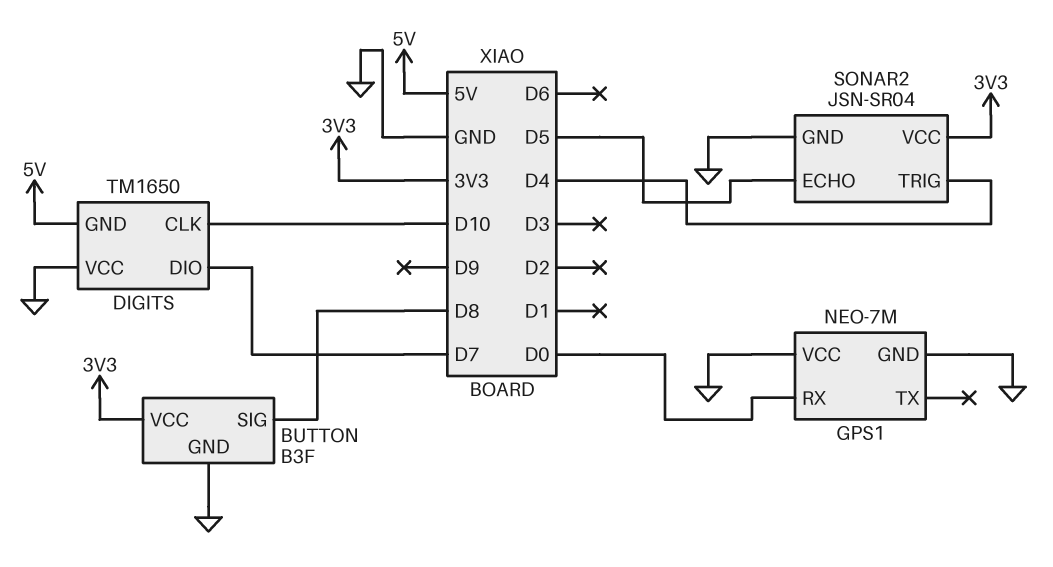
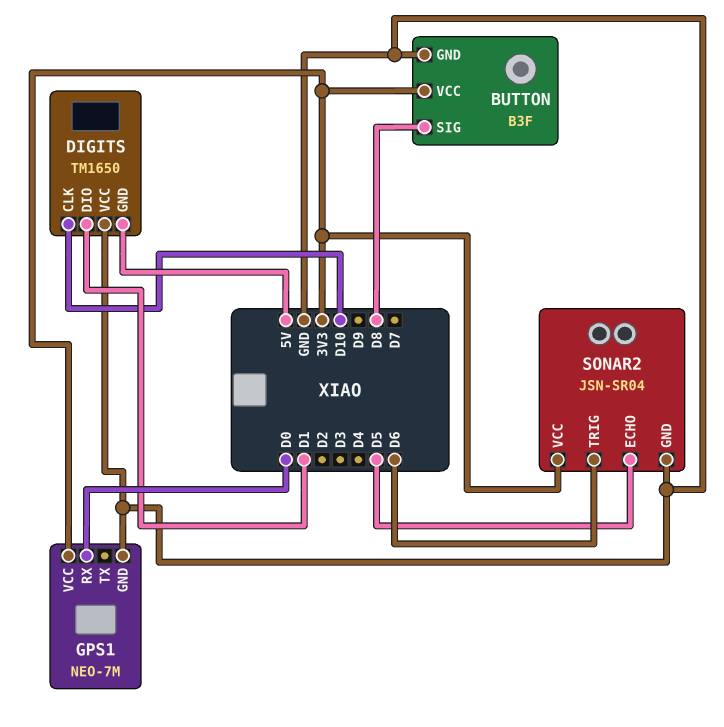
DIGITS pin DIO: D7 -> D1
GPS1 pin VCC: GND -> 3V3
SONAR2 pin TRIG: D4 -> D6

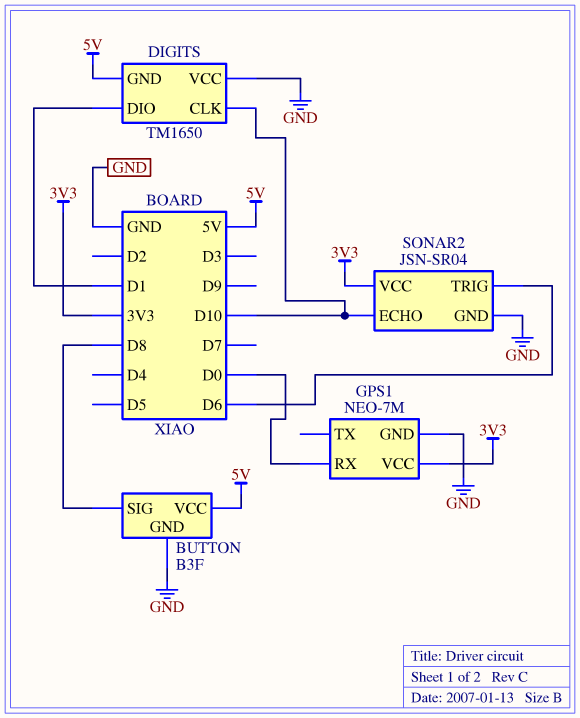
BUTTON pin VCC: 3V3 -> 5V
SONAR2 pin ECHO: D5 -> D10

